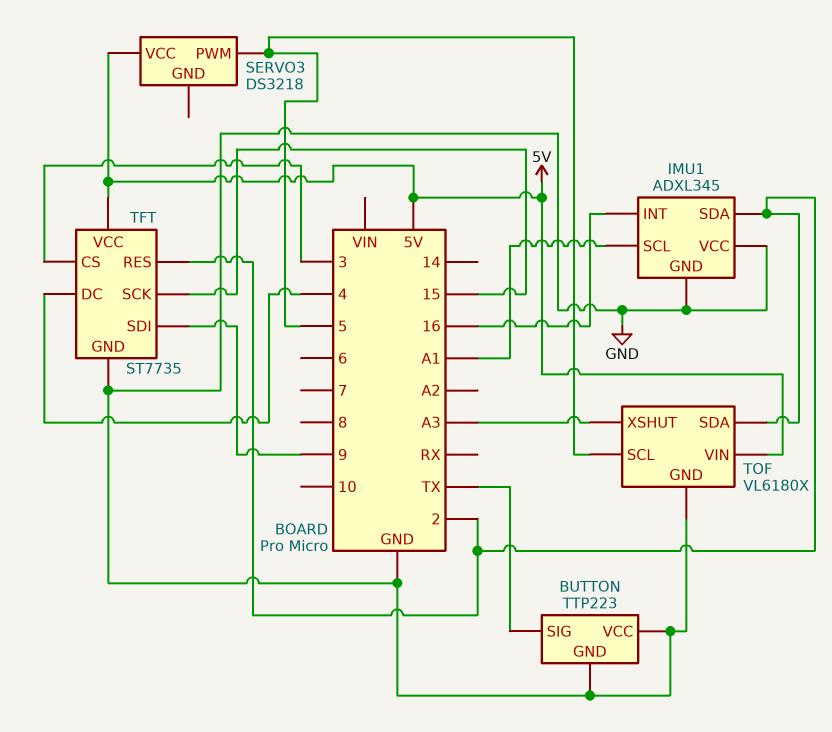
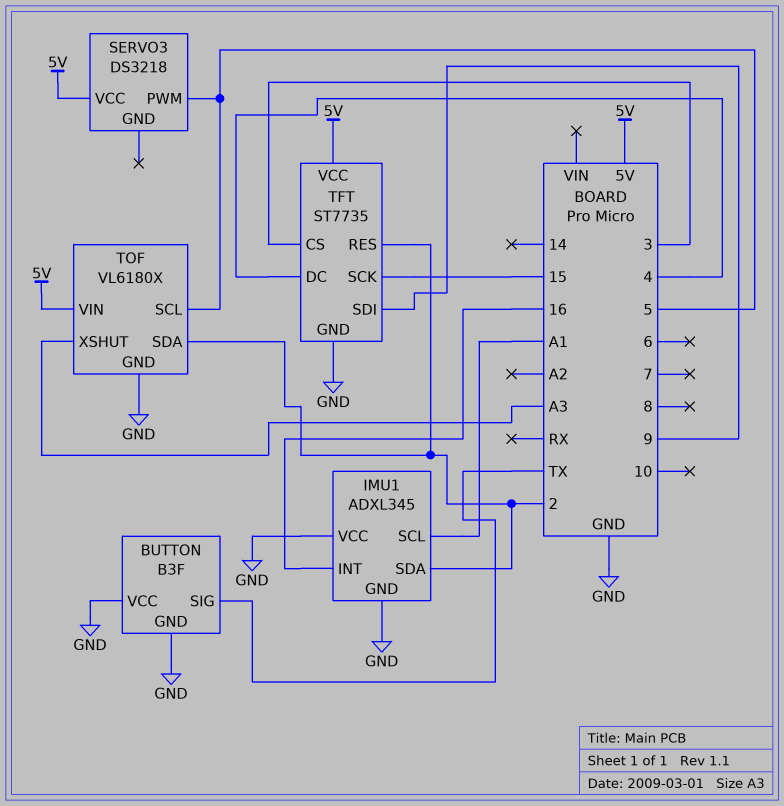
BUTTON: TTP223 -> B3F

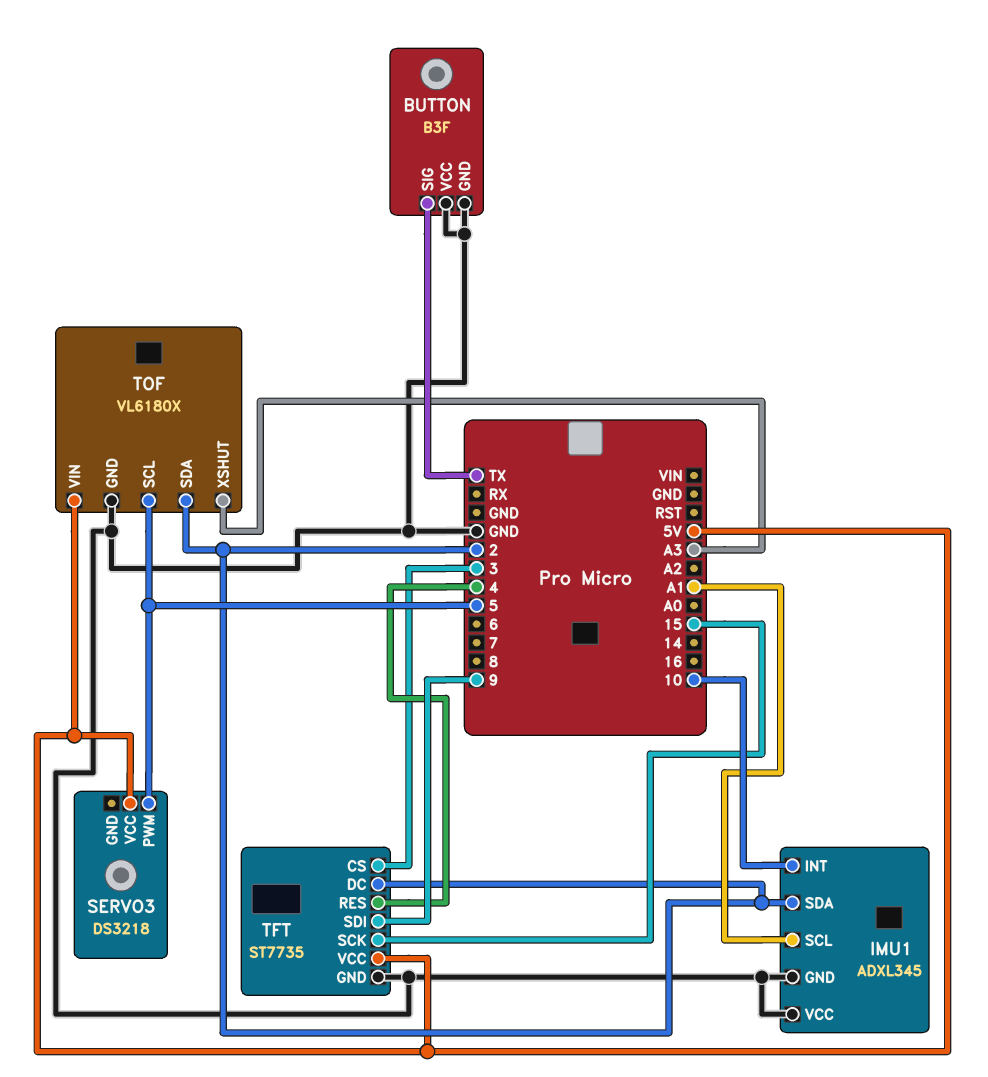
IMU1 pin INT: 16 -> 10
TFT pin DC: 4 -> 2
TFT pin RES: 2 -> 4

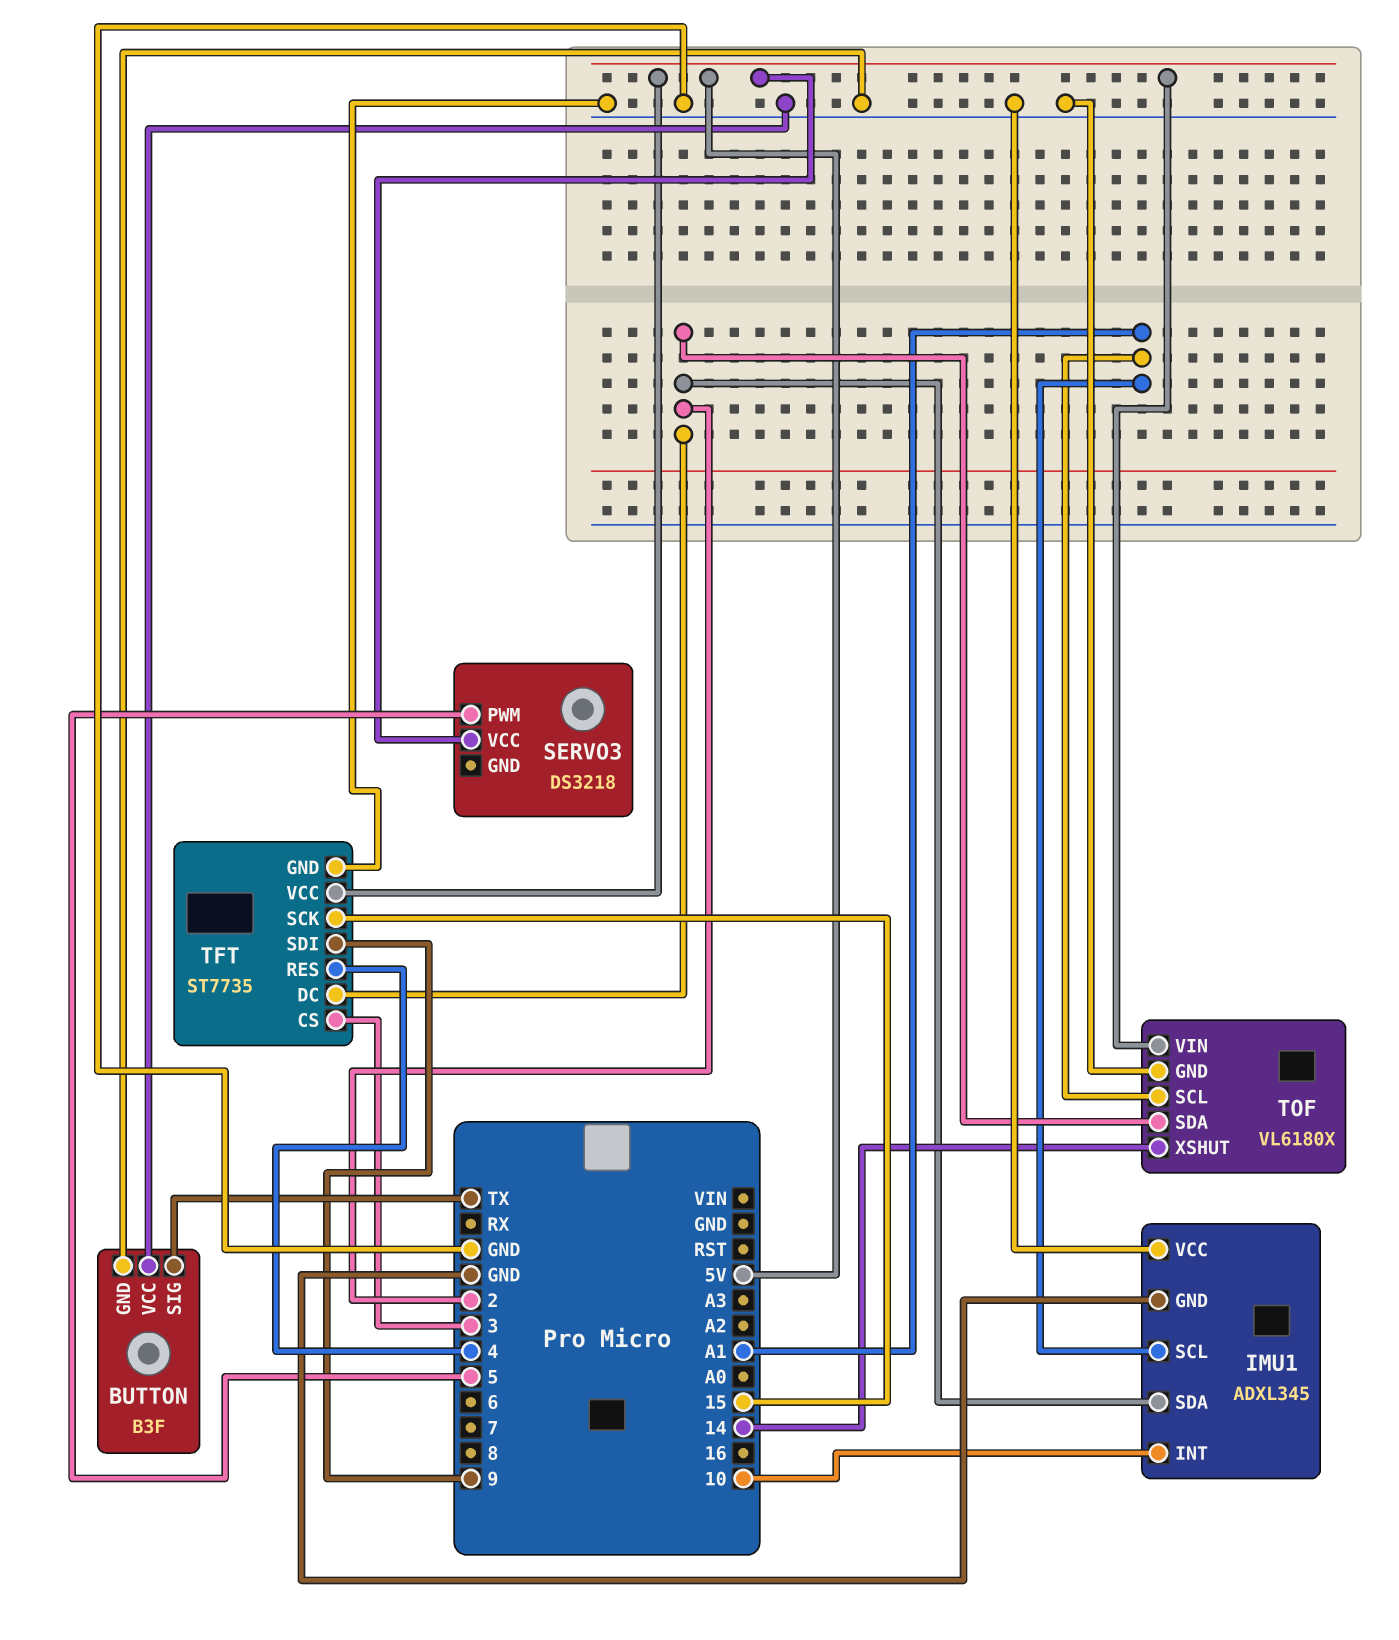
TOF pin SCL: 5 -> A1
TOF pin XSHUT: A3 -> 14

